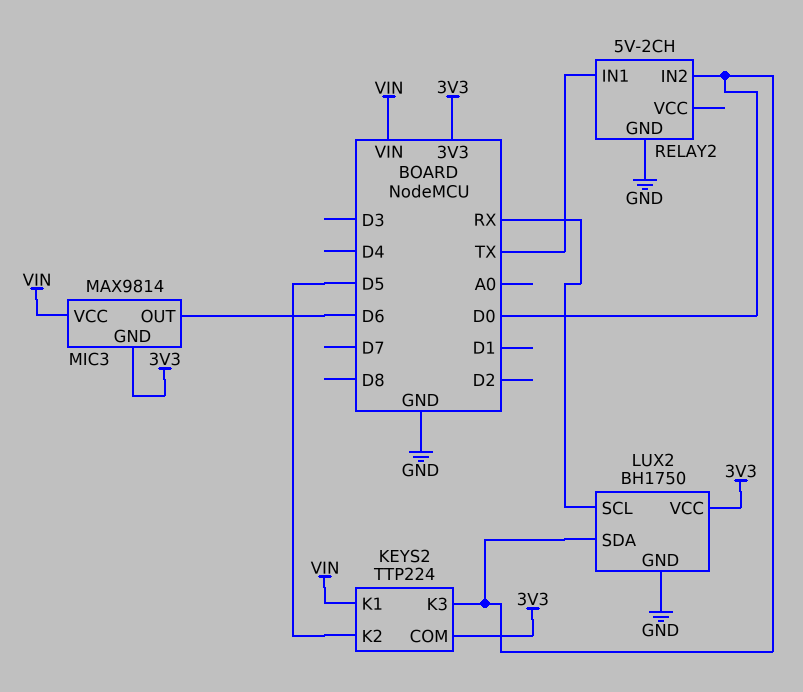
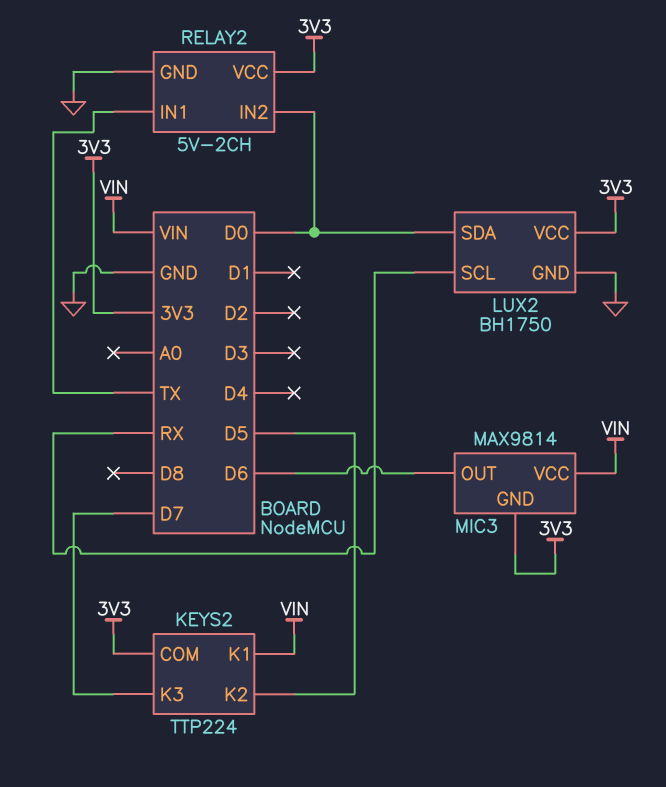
KEYS2 pin K3: D0 -> D7
RELAY2 pin VCC: none -> 3V3

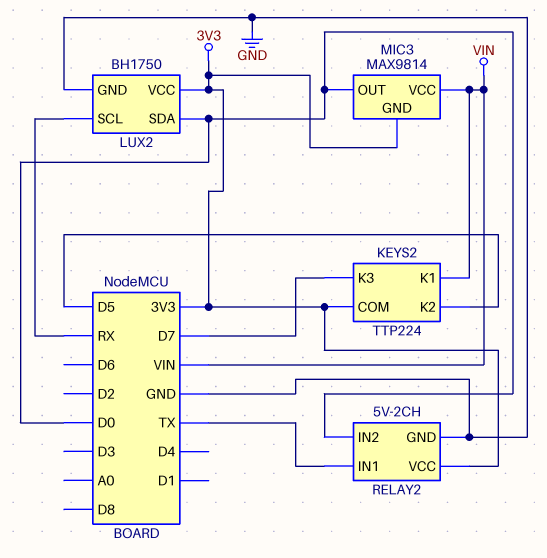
MIC3 pin OUT: D6 -> D0

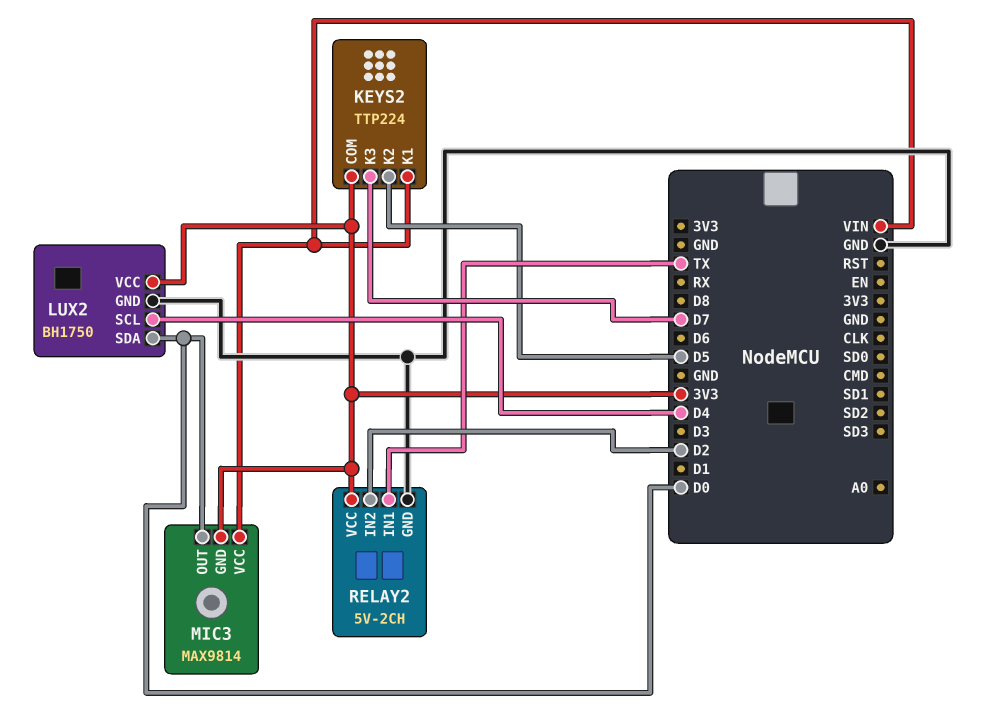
LUX2 pin SCL: RX -> D4
RELAY2 pin IN2: D0 -> D2

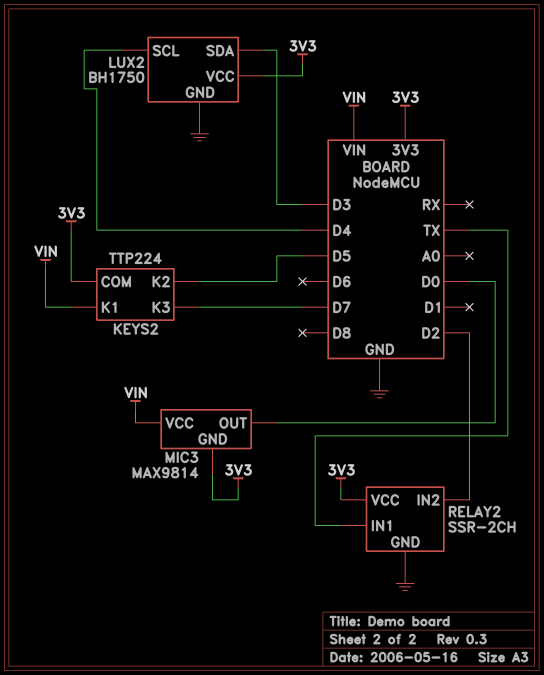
LUX2 pin SDA: D0 -> D3
RELAY2: 5V-2CH -> SSR-2CH

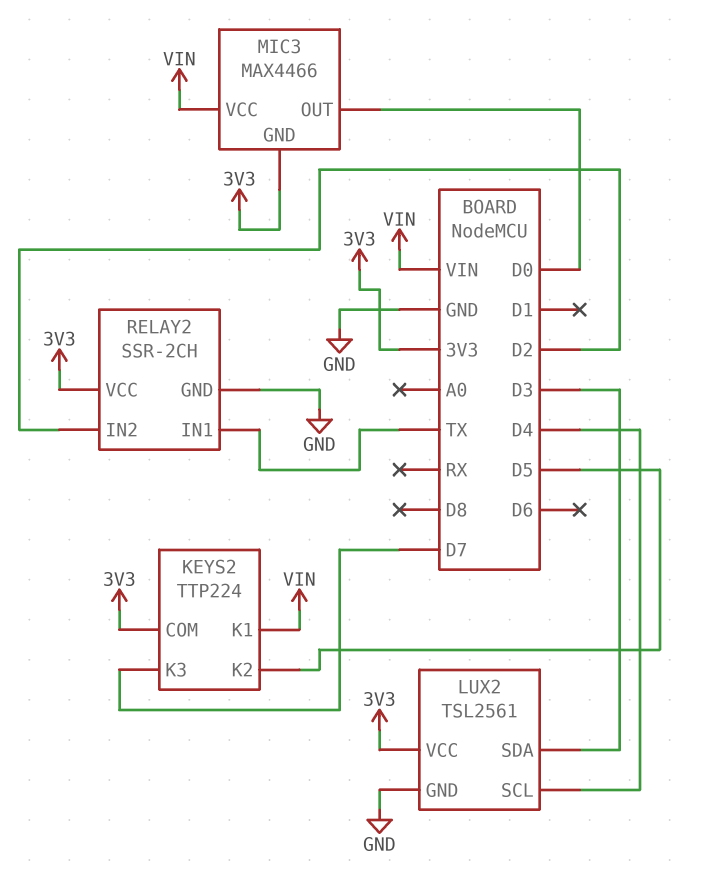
LUX2: BH1750 -> TSL2561
MIC3: MAX9814 -> MAX4466

